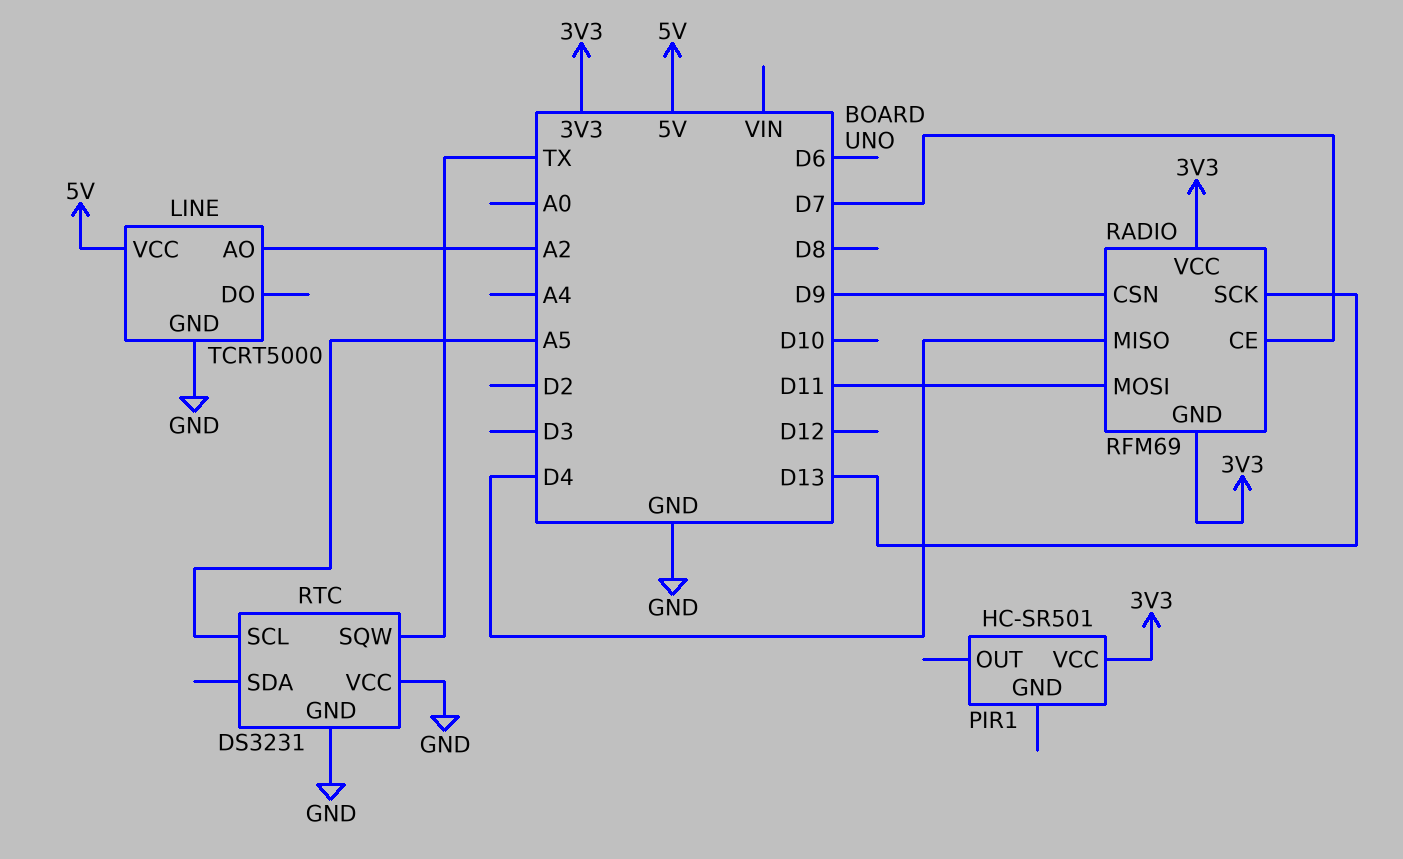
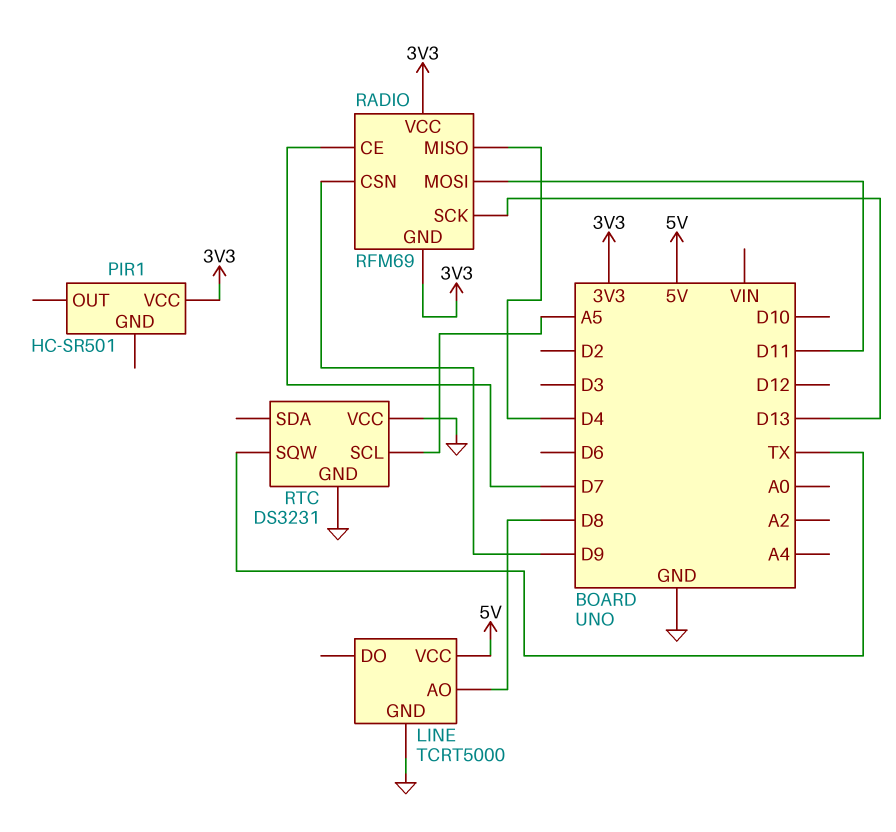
LINE pin AO: A2 -> D8

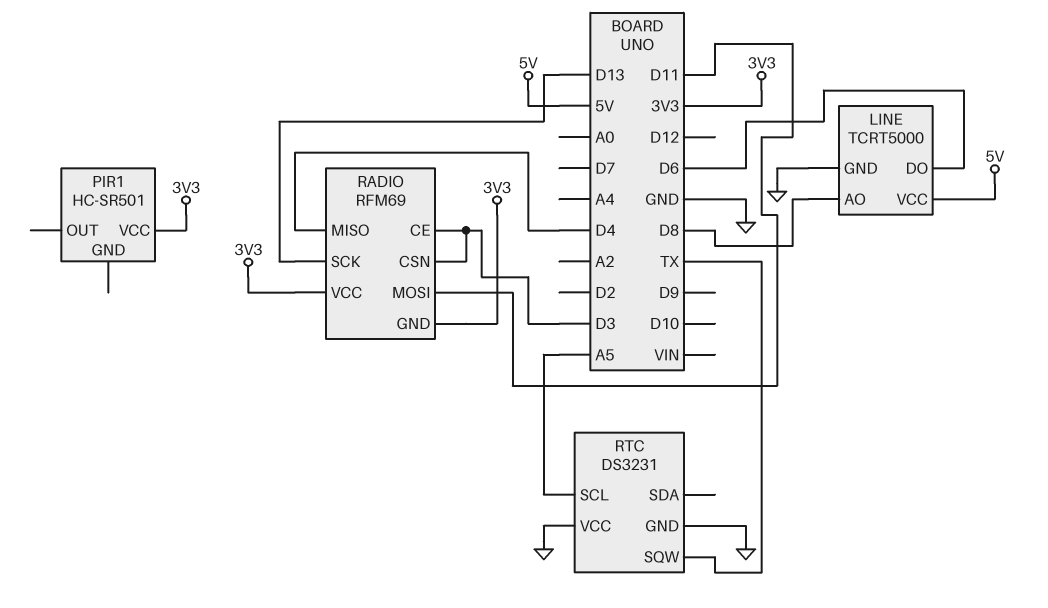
LINE pin DO: none -> D6
RADIO pin CE: D7 -> D3
RADIO pin CSN: D9 -> D3

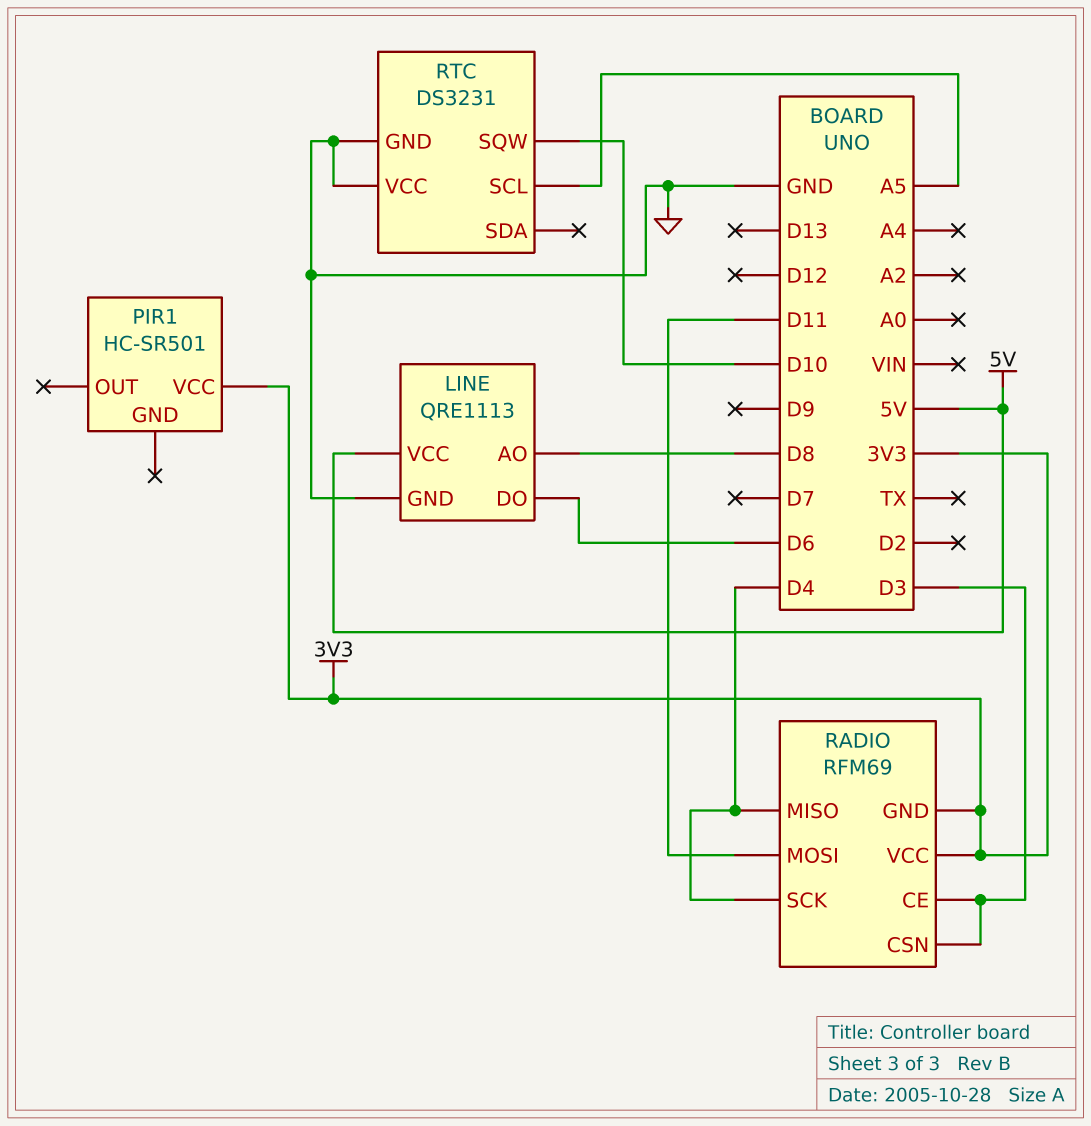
LINE: TCRT5000 -> QRE1113
RADIO pin SCK: D13 -> D4
RTC pin SQW: TX -> D10

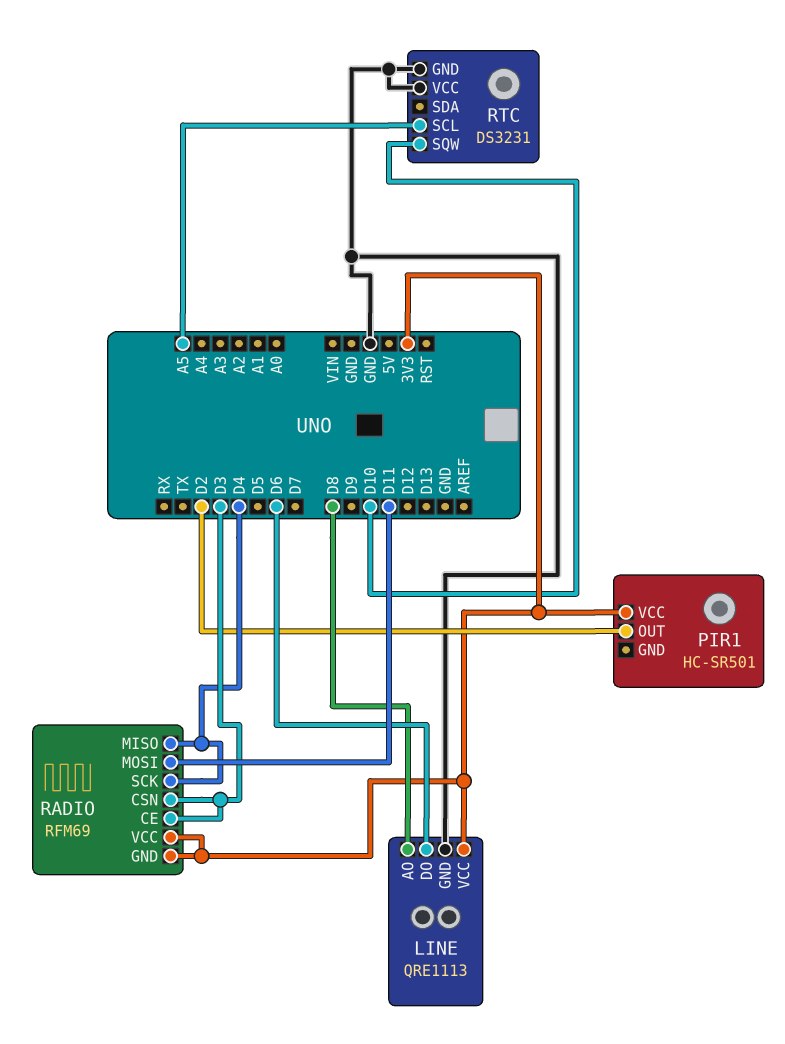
LINE pin VCC: 5V -> 3V3
PIR1 pin OUT: none -> D2

